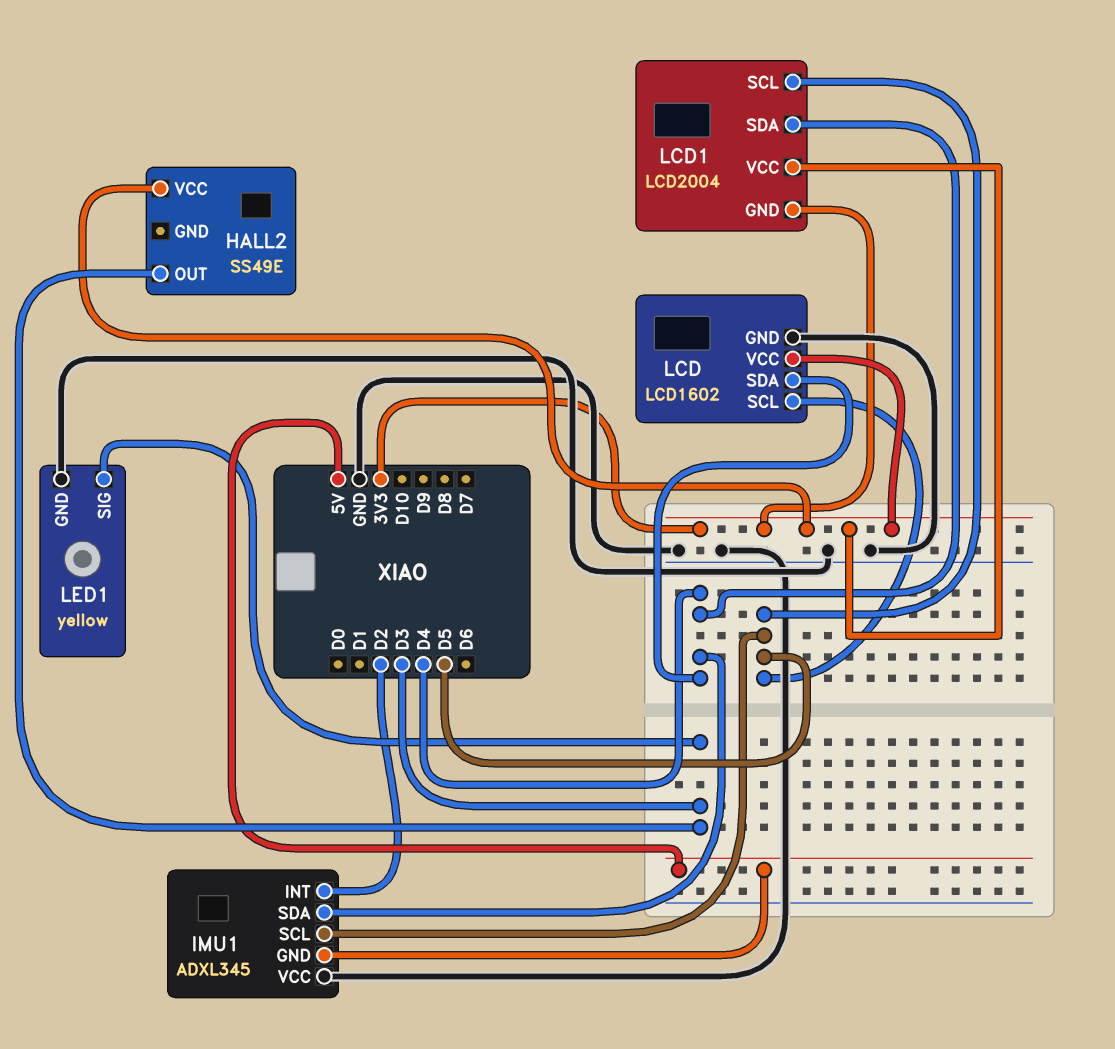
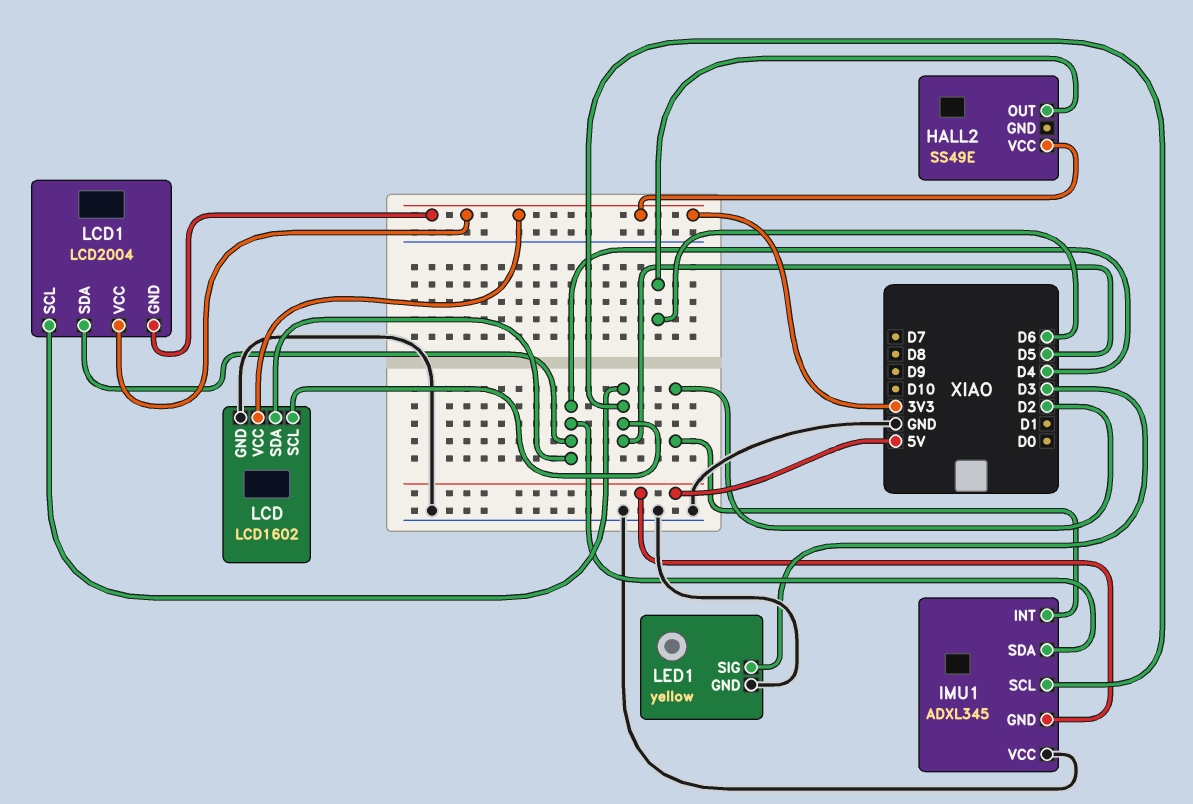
HALL2 pin OUT: D3 -> D6

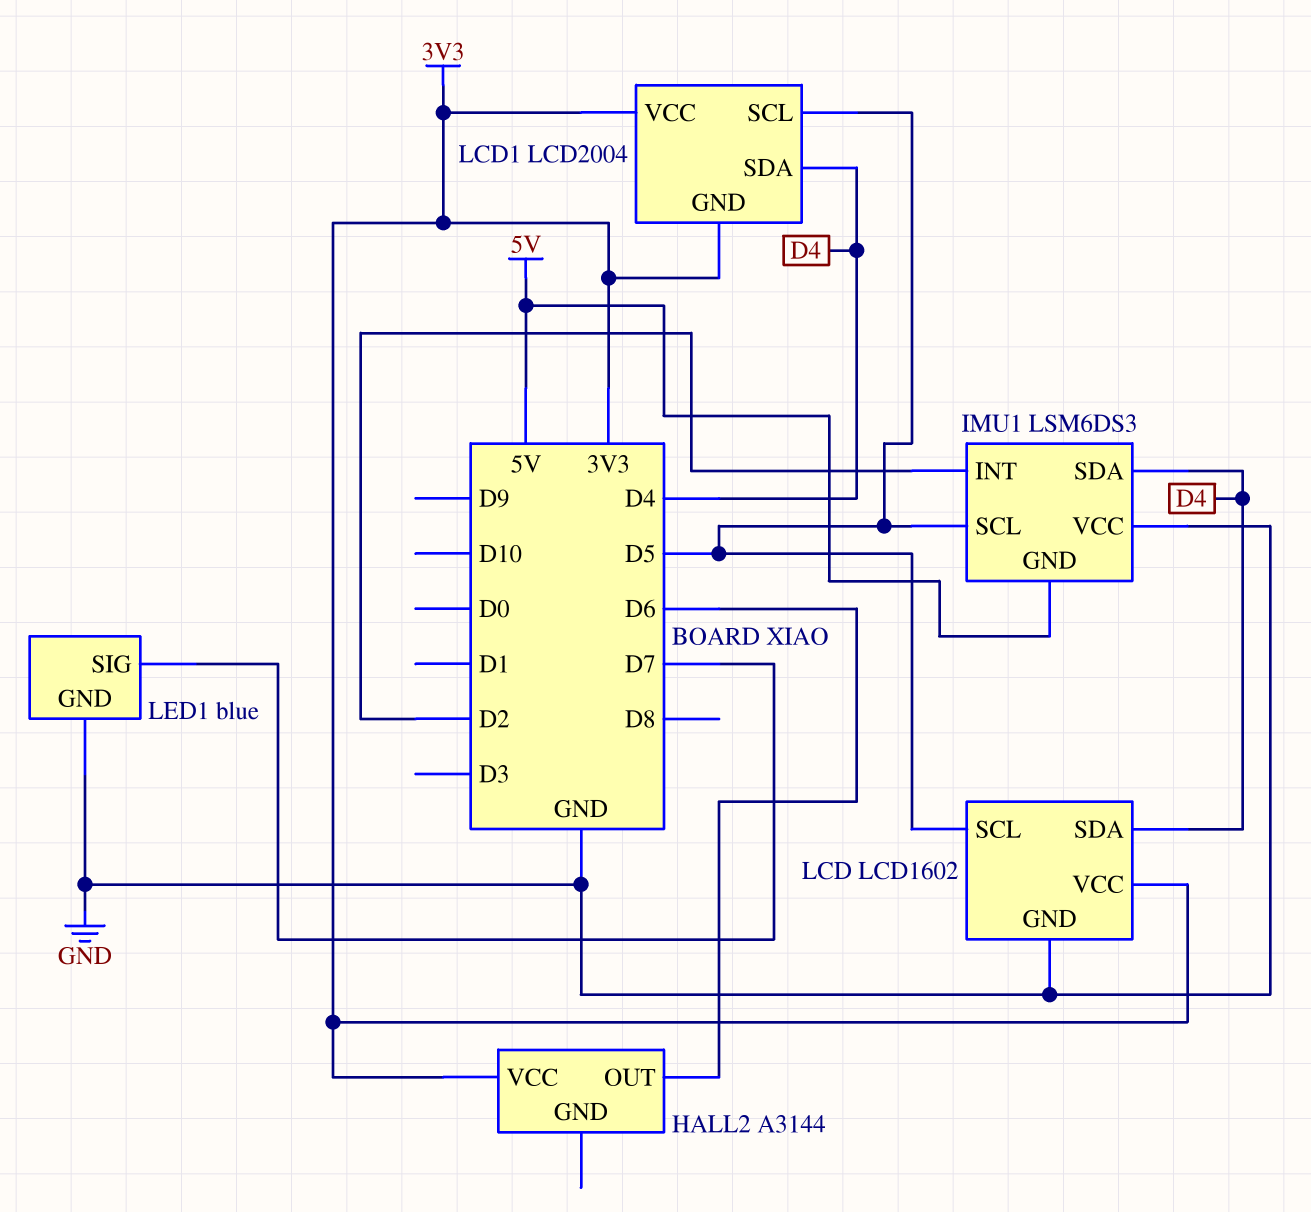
HALL2: SS49E -> A3144
IMU1: ADXL345 -> LSM6DS3
LED1: yellow -> blue
LED1 pin SIG: D3 -> D7

